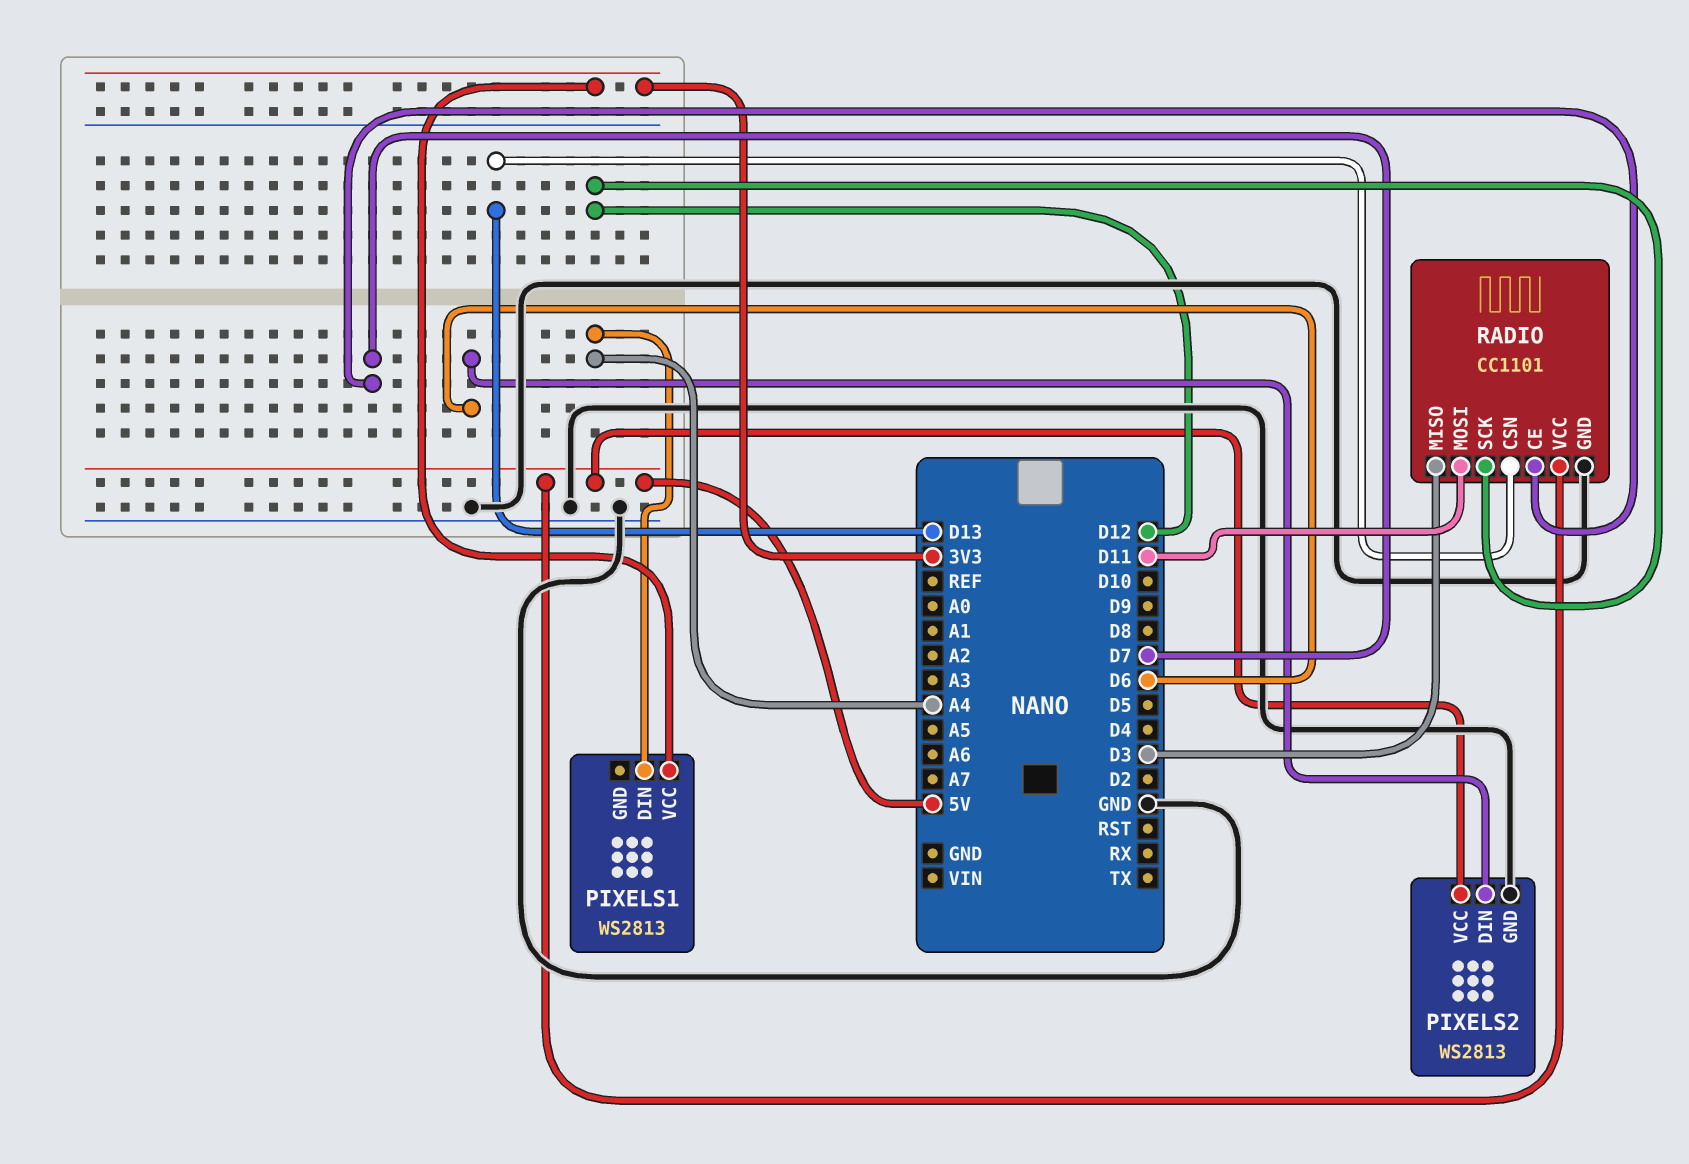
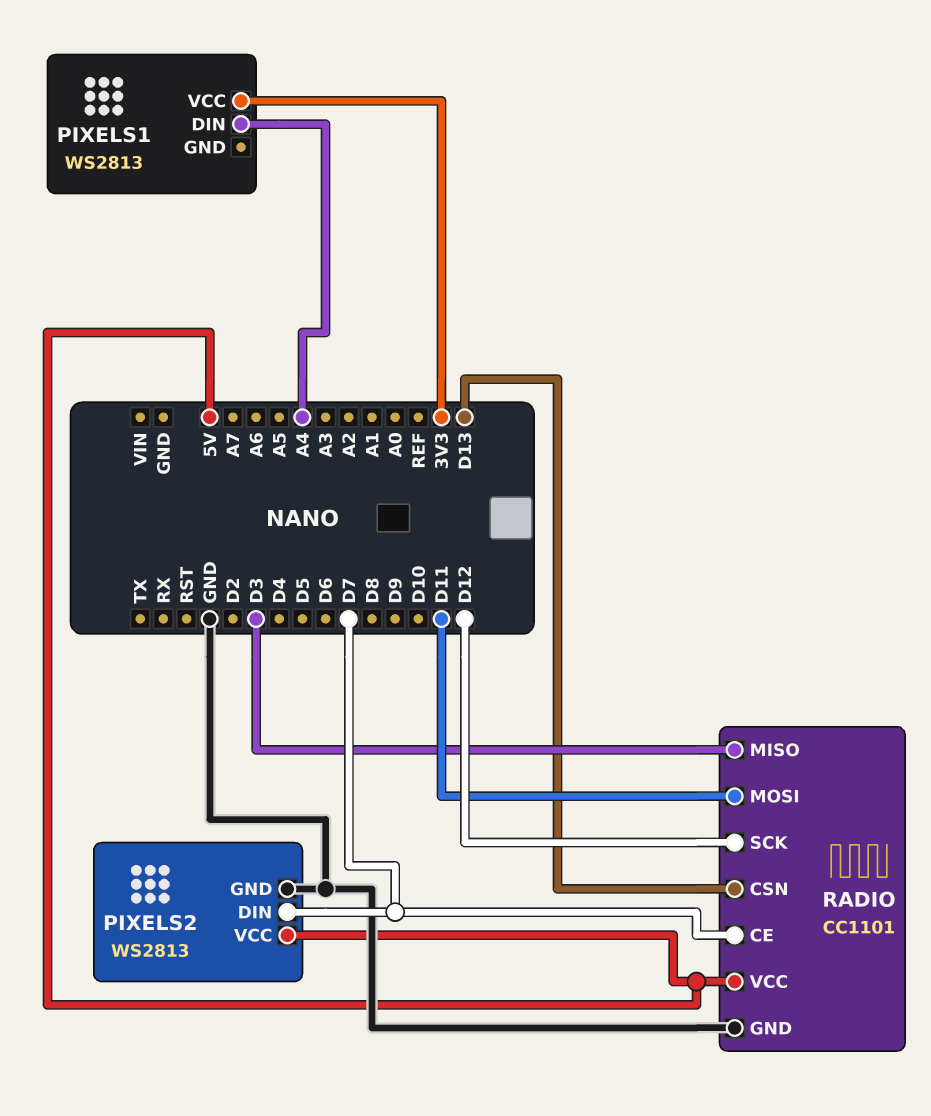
PIXELS2 pin DIN: D6 -> D7

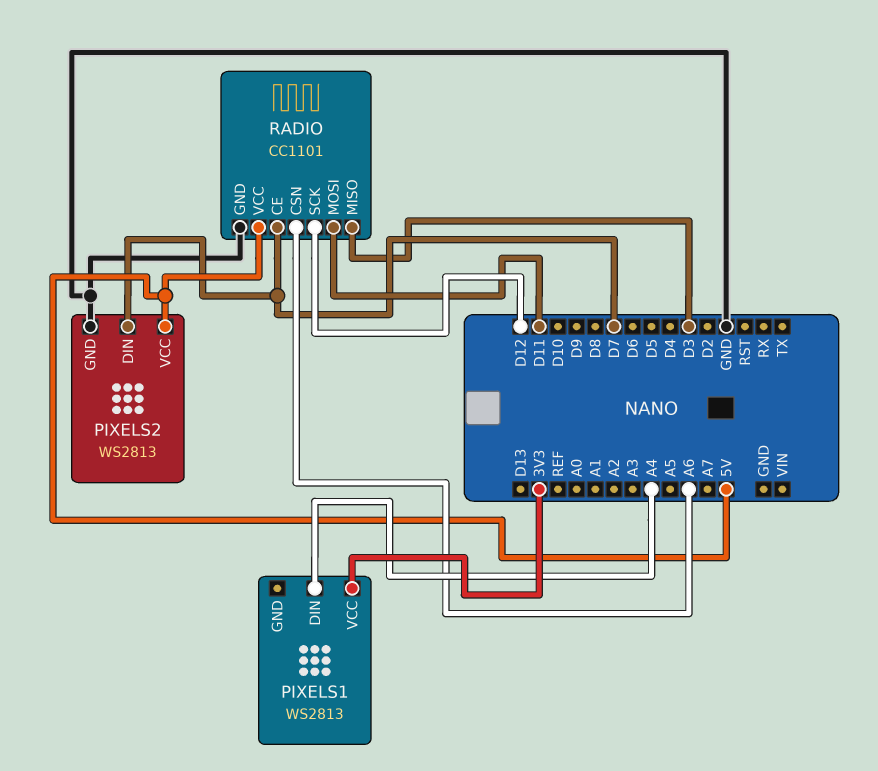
RADIO pin CSN: D13 -> A6

